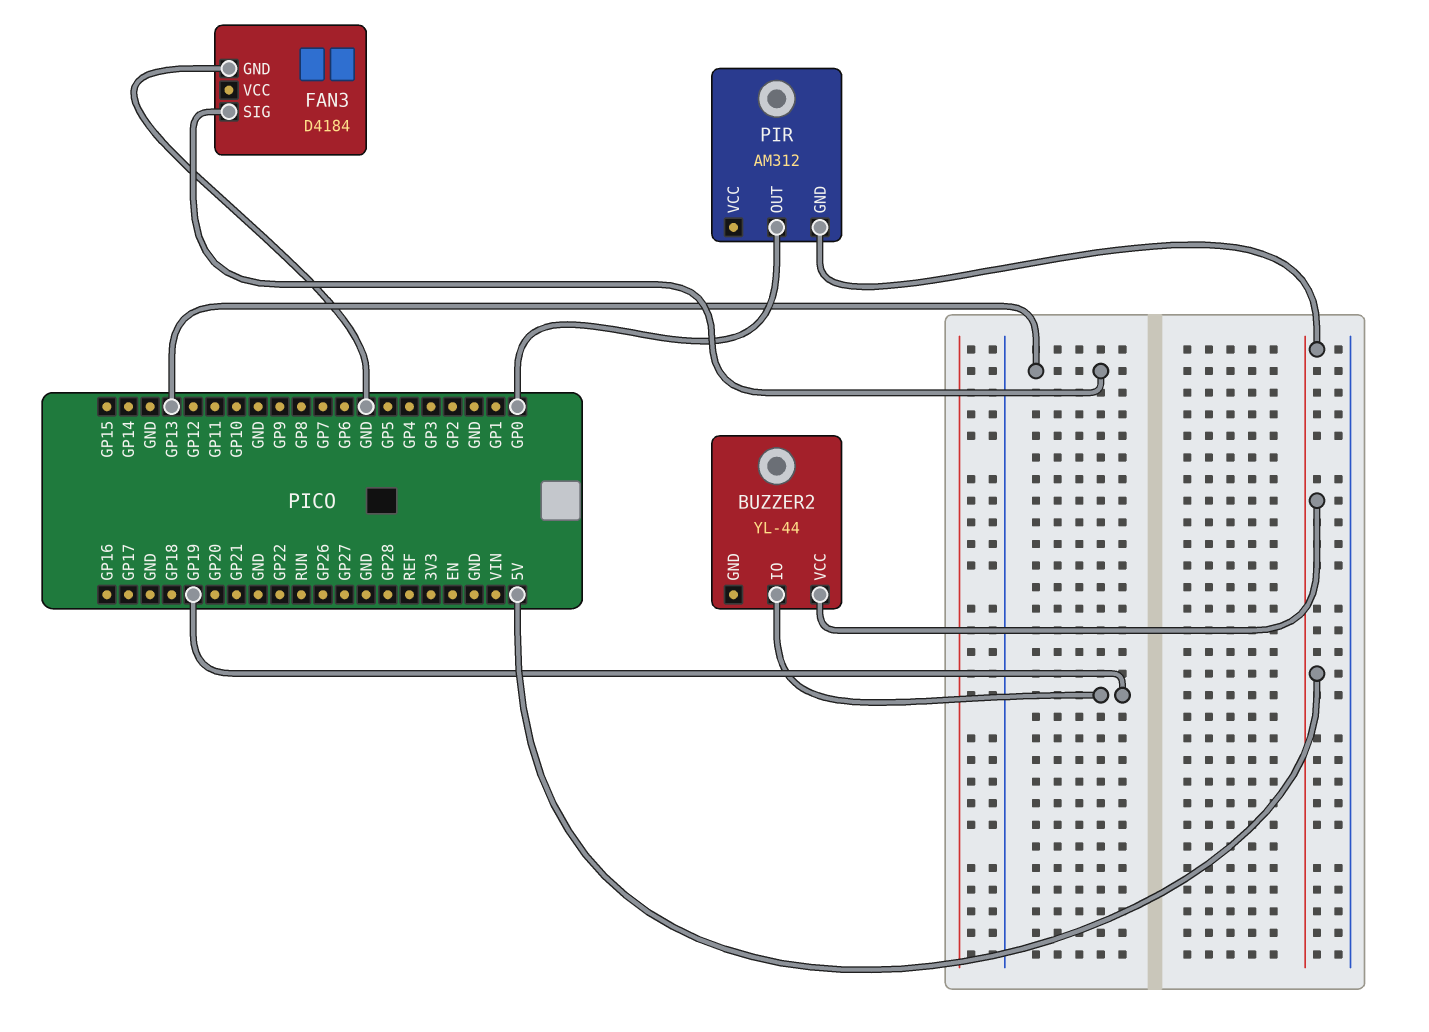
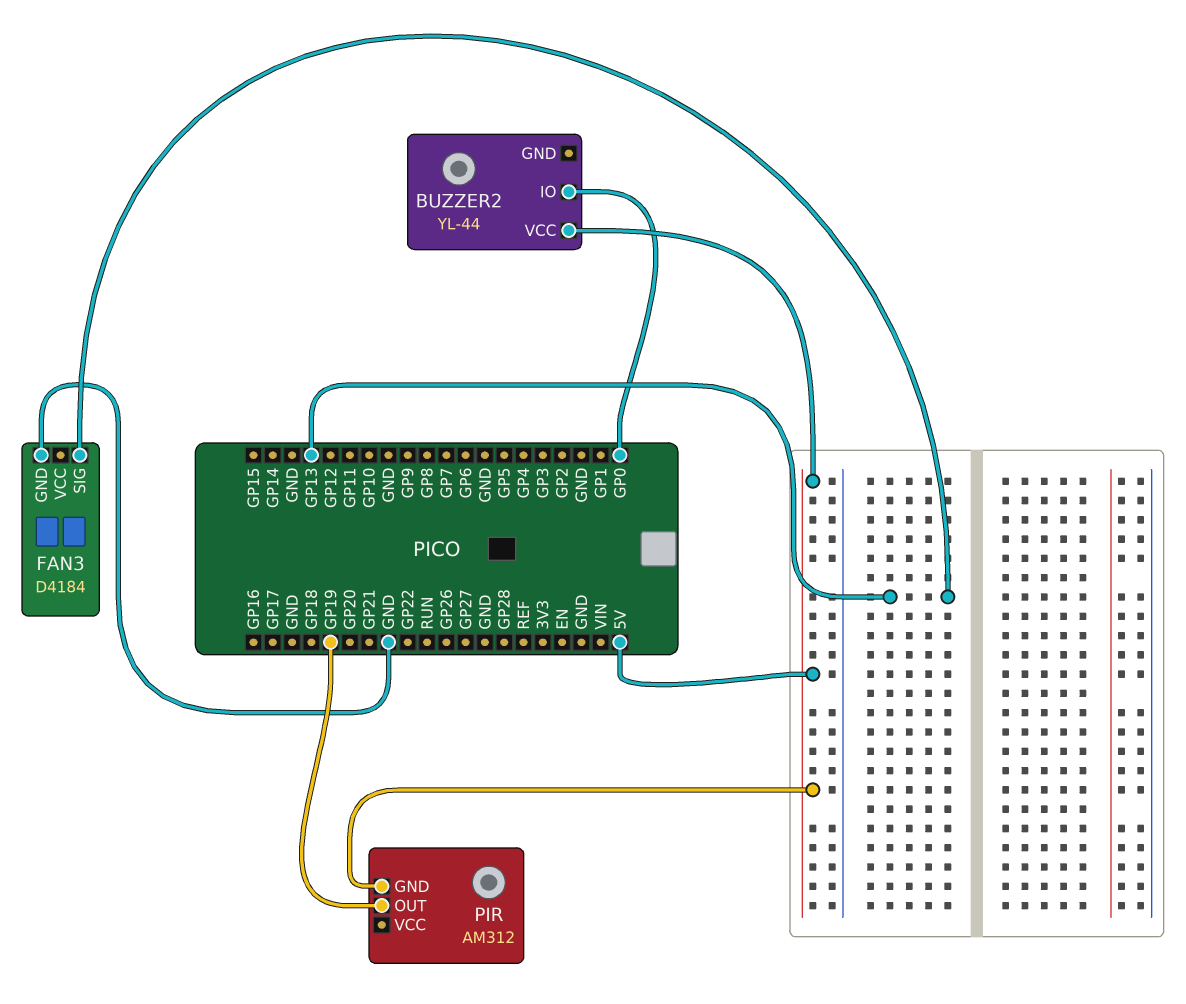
BUZZER2 pin IO: GP19 -> GP0
PIR pin OUT: GP0 -> GP19

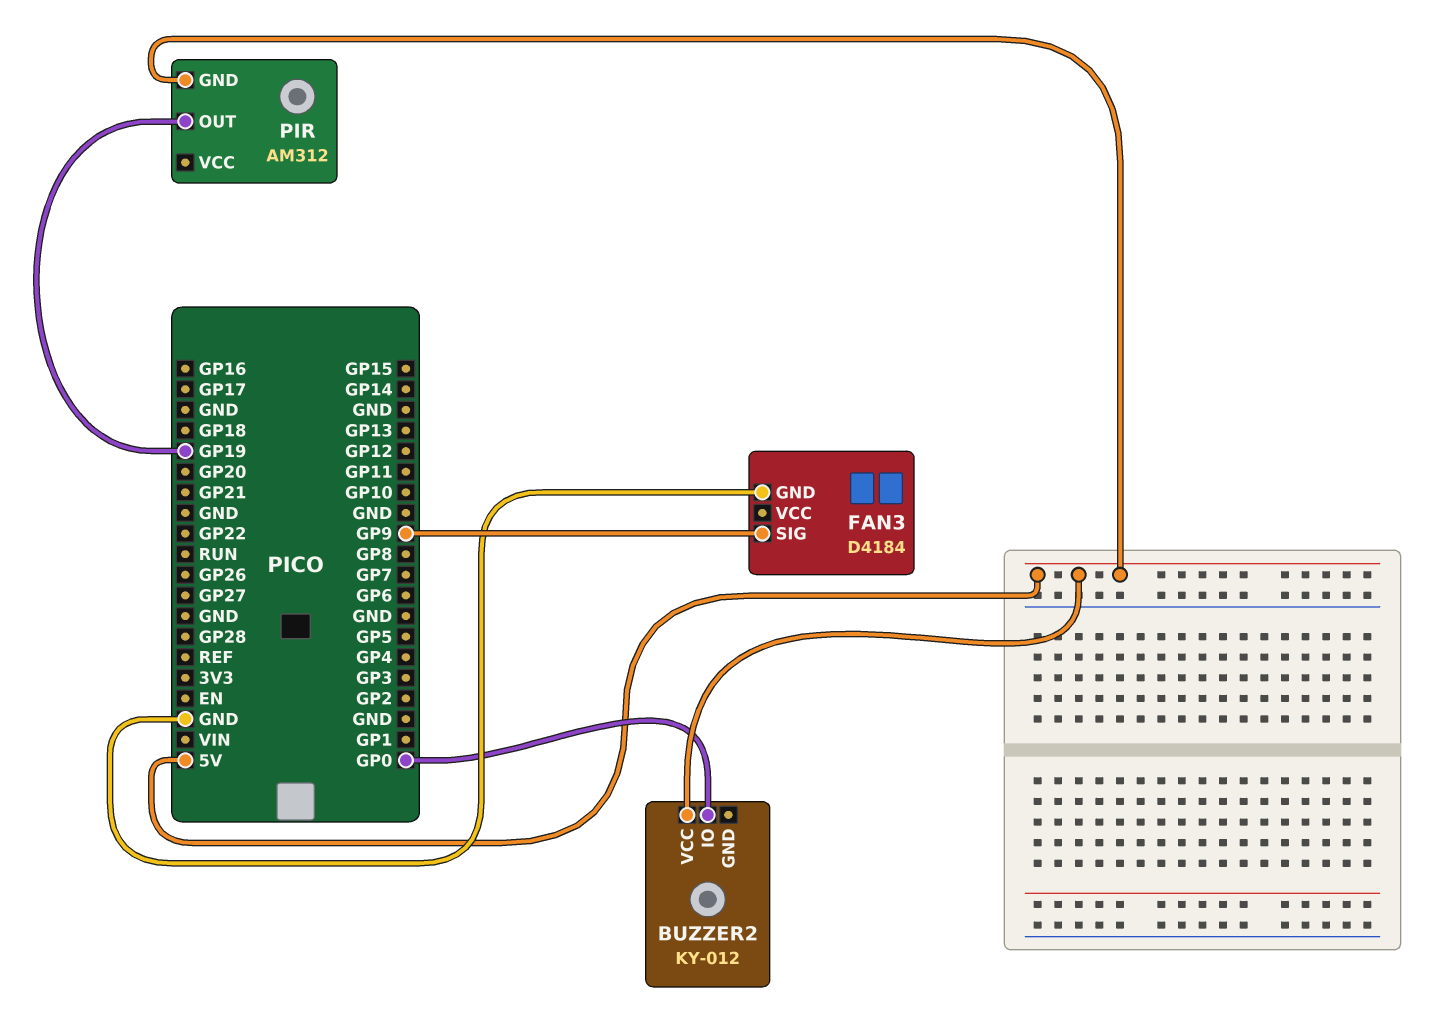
BUZZER2: YL-44 -> KY-012
FAN3 pin SIG: GP13 -> GP9

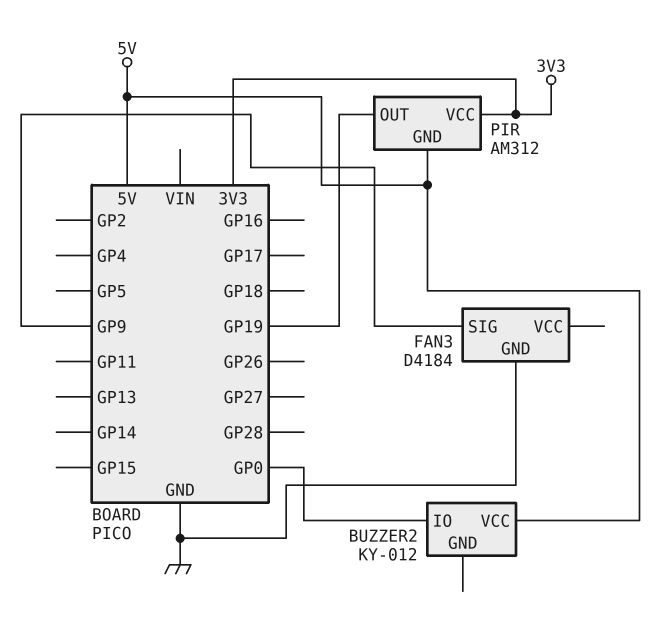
PIR pin VCC: none -> 3V3

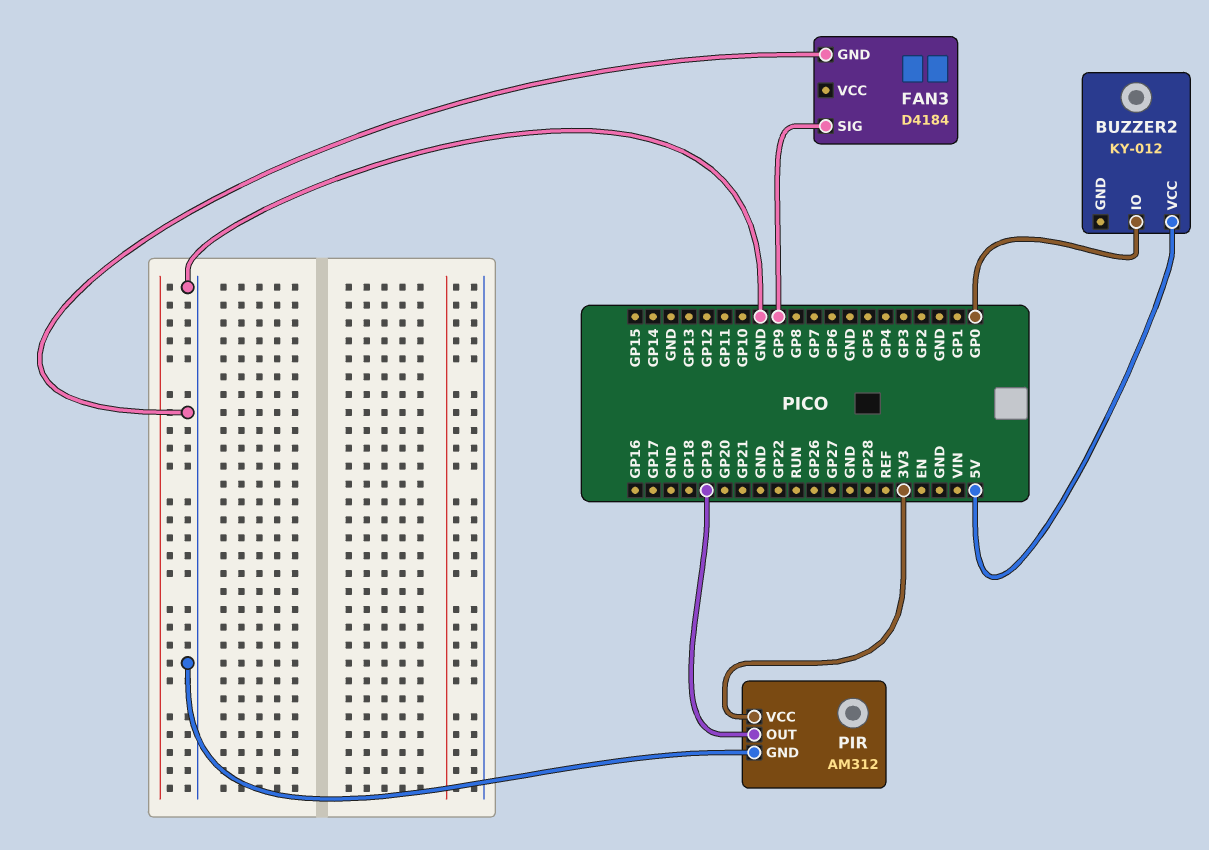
PIR pin GND: 5V -> GND

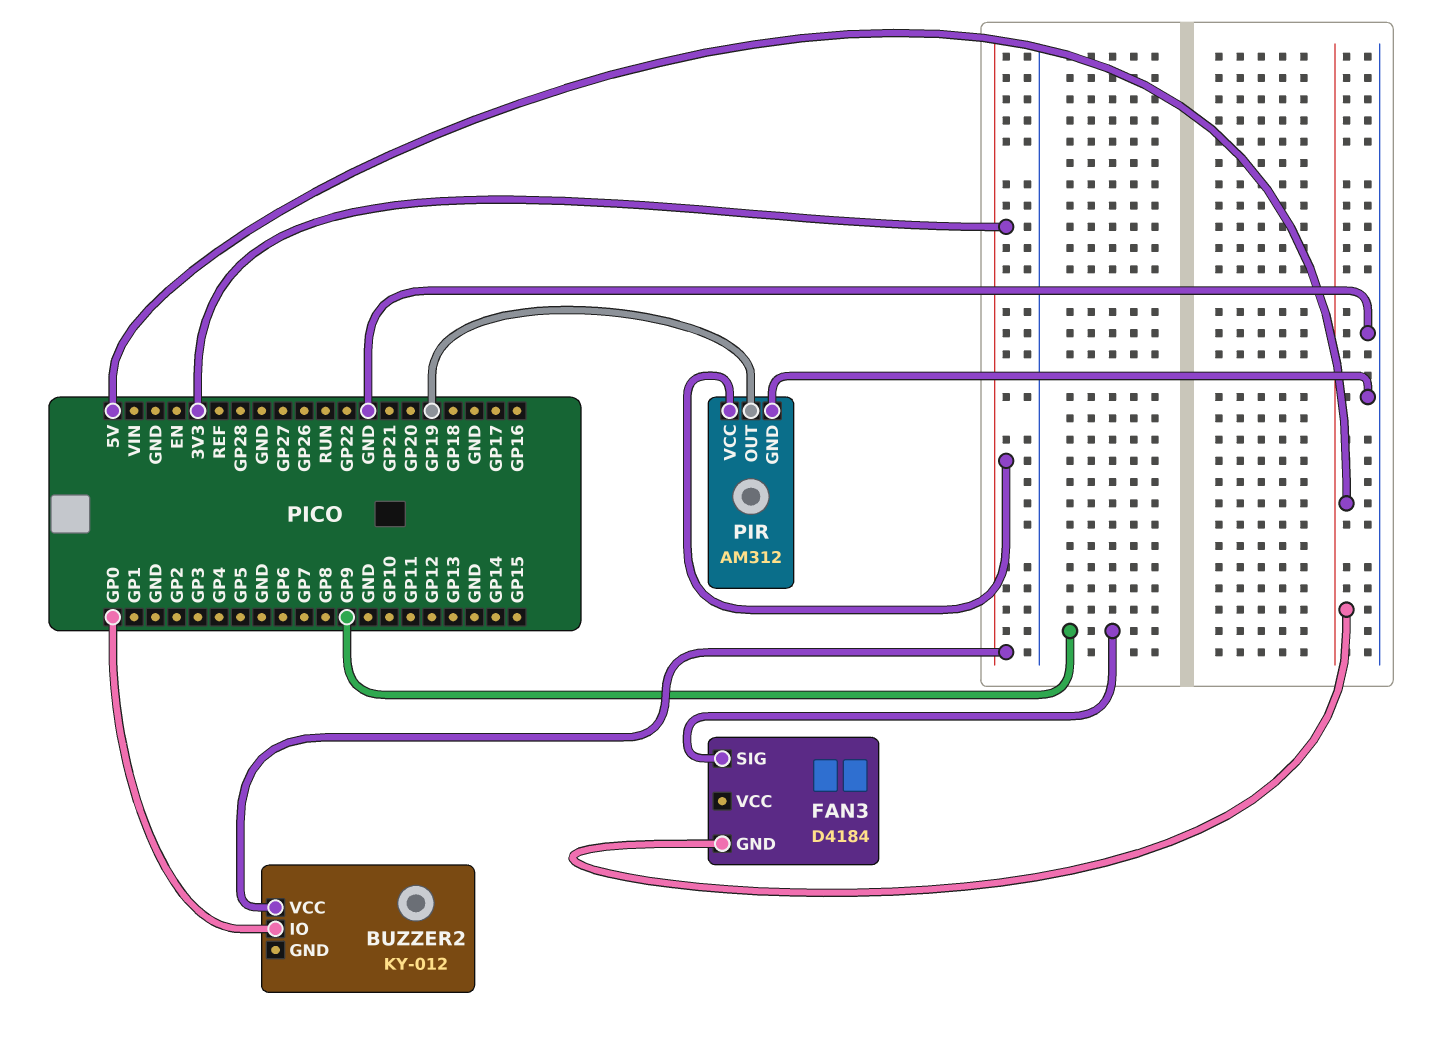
BUZZER2 pin VCC: 5V -> 3V3
FAN3 pin GND: GND -> 5V

